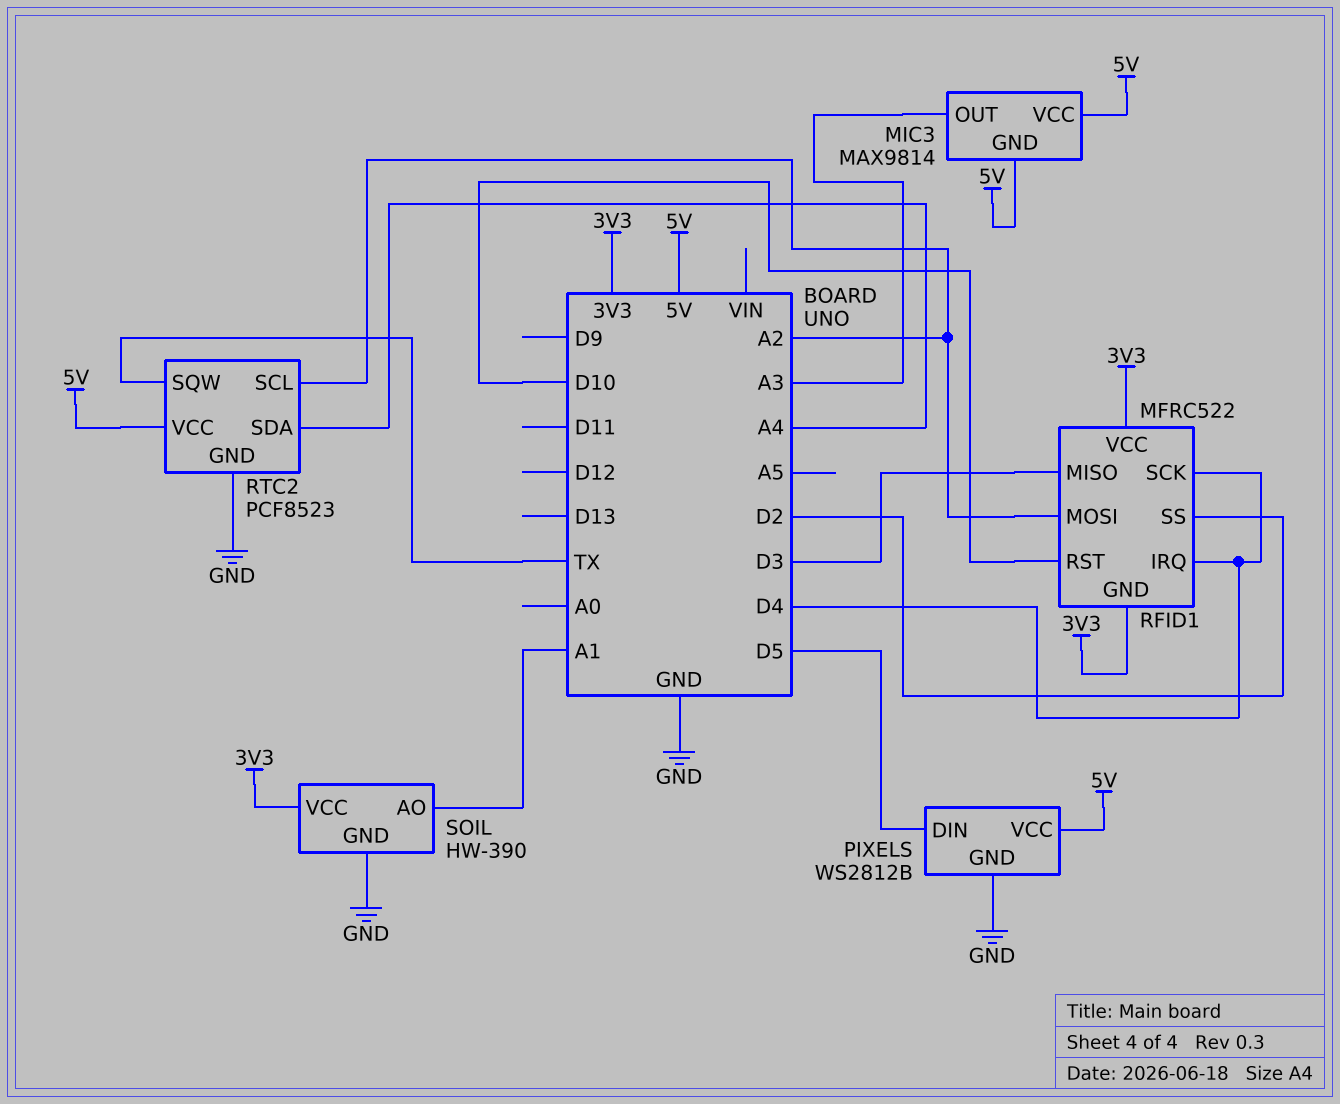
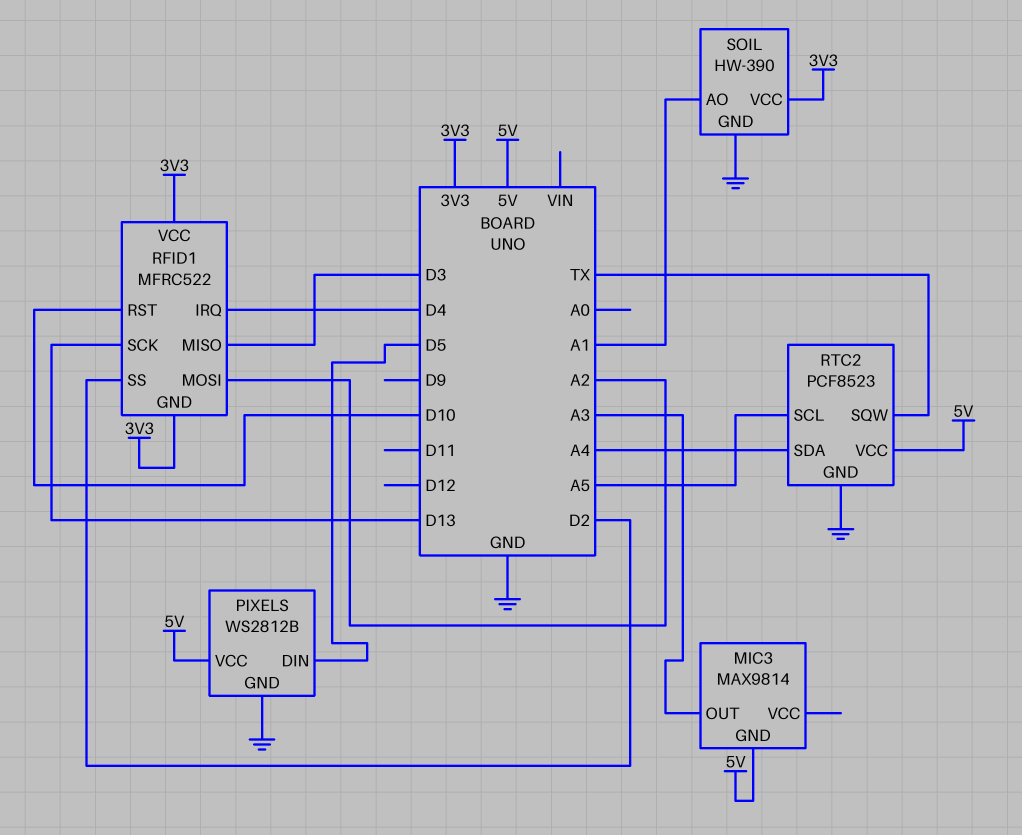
MIC3 pin VCC: 5V -> none
RFID1 pin SCK: D4 -> D13
RTC2 pin SCL: A2 -> A5

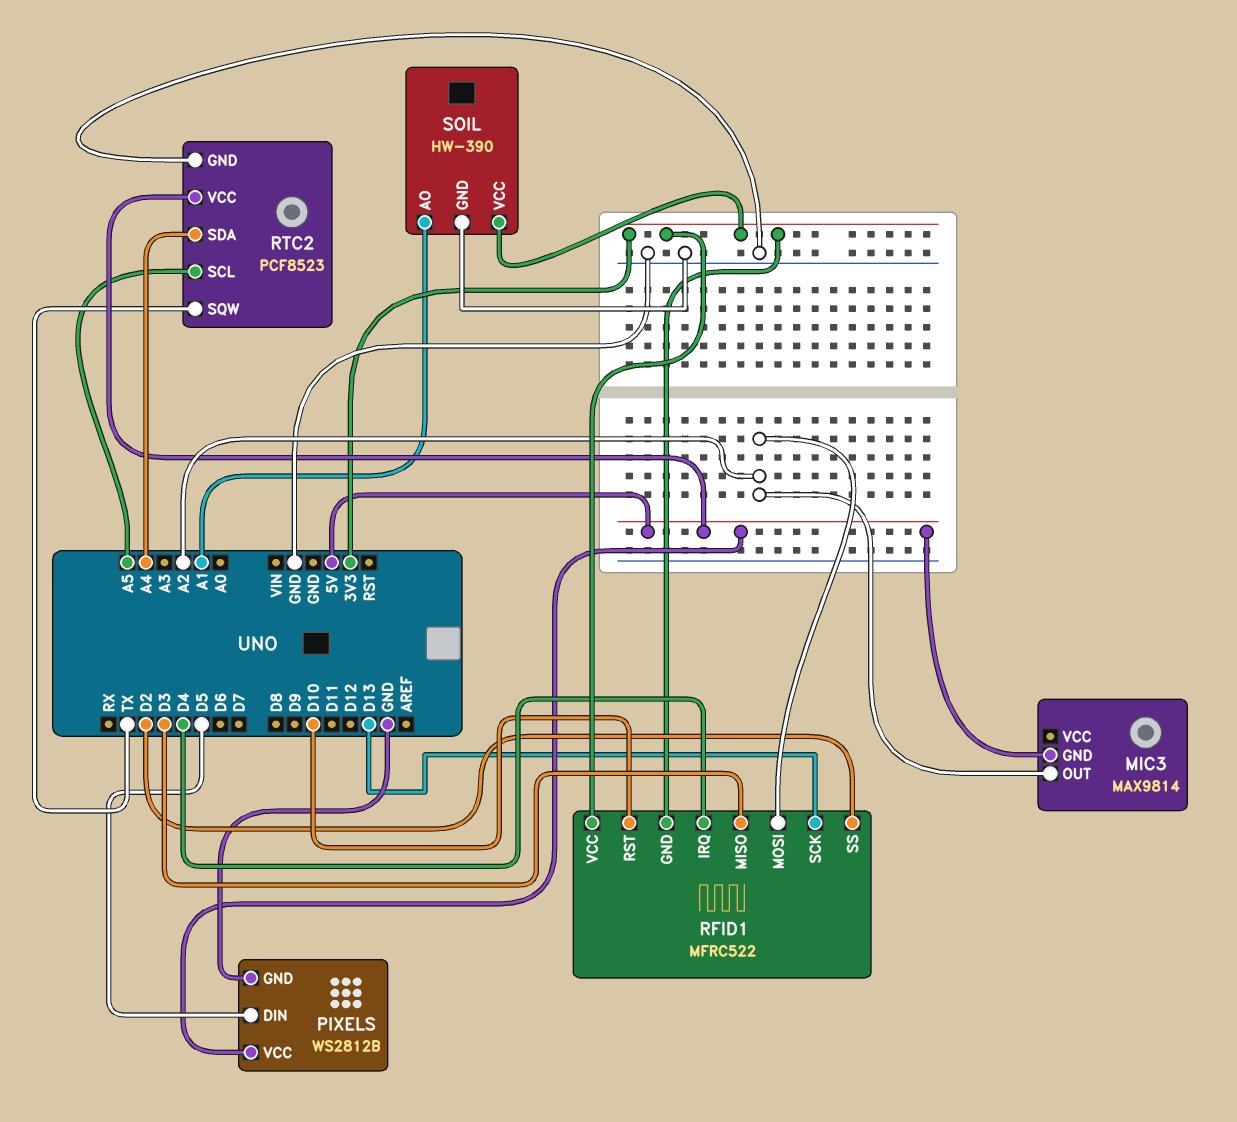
MIC3 pin OUT: A3 -> A2

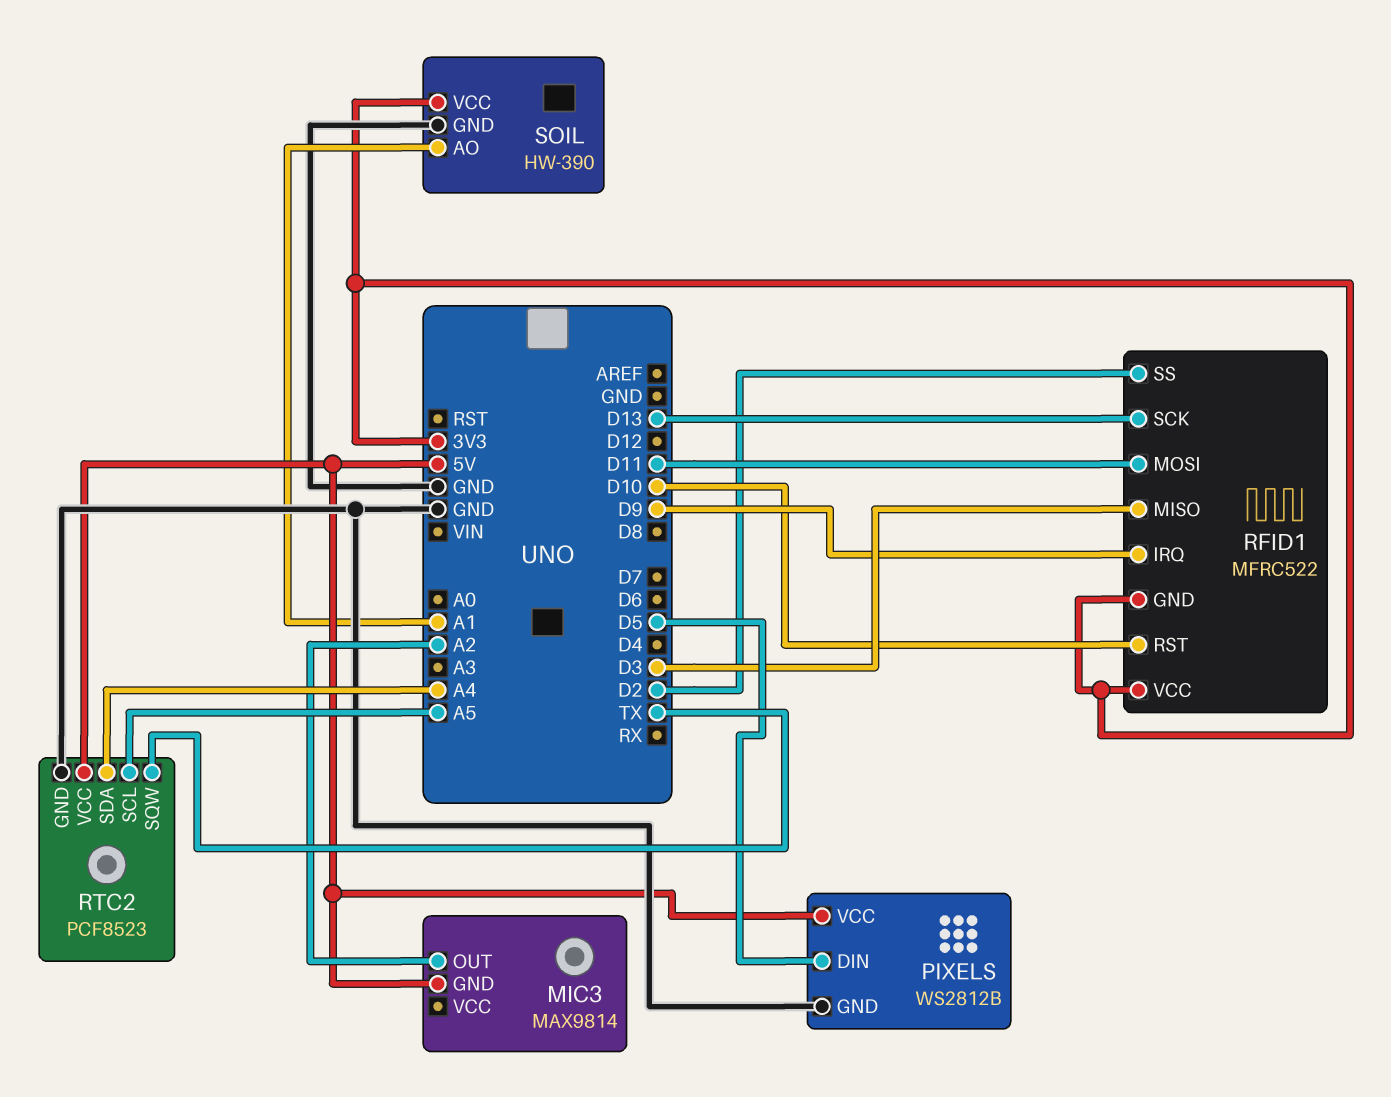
RFID1 pin IRQ: D4 -> D9
RFID1 pin MOSI: A2 -> D11

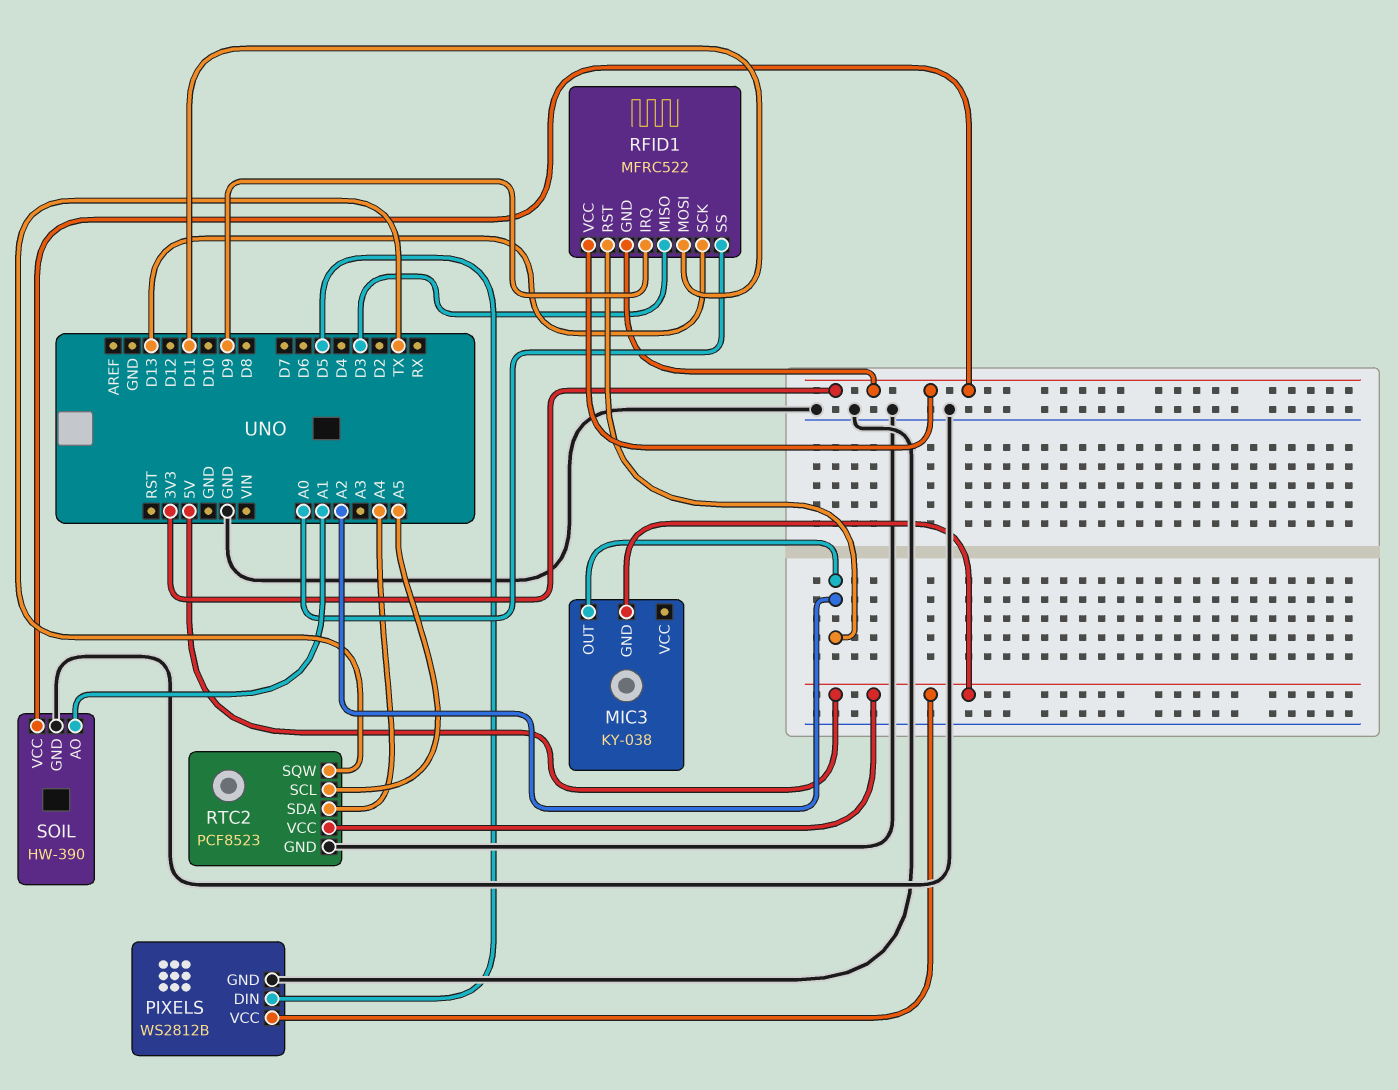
MIC3: MAX9814 -> KY-038
RFID1 pin RST: D10 -> A2
RFID1 pin SS: D2 -> A0

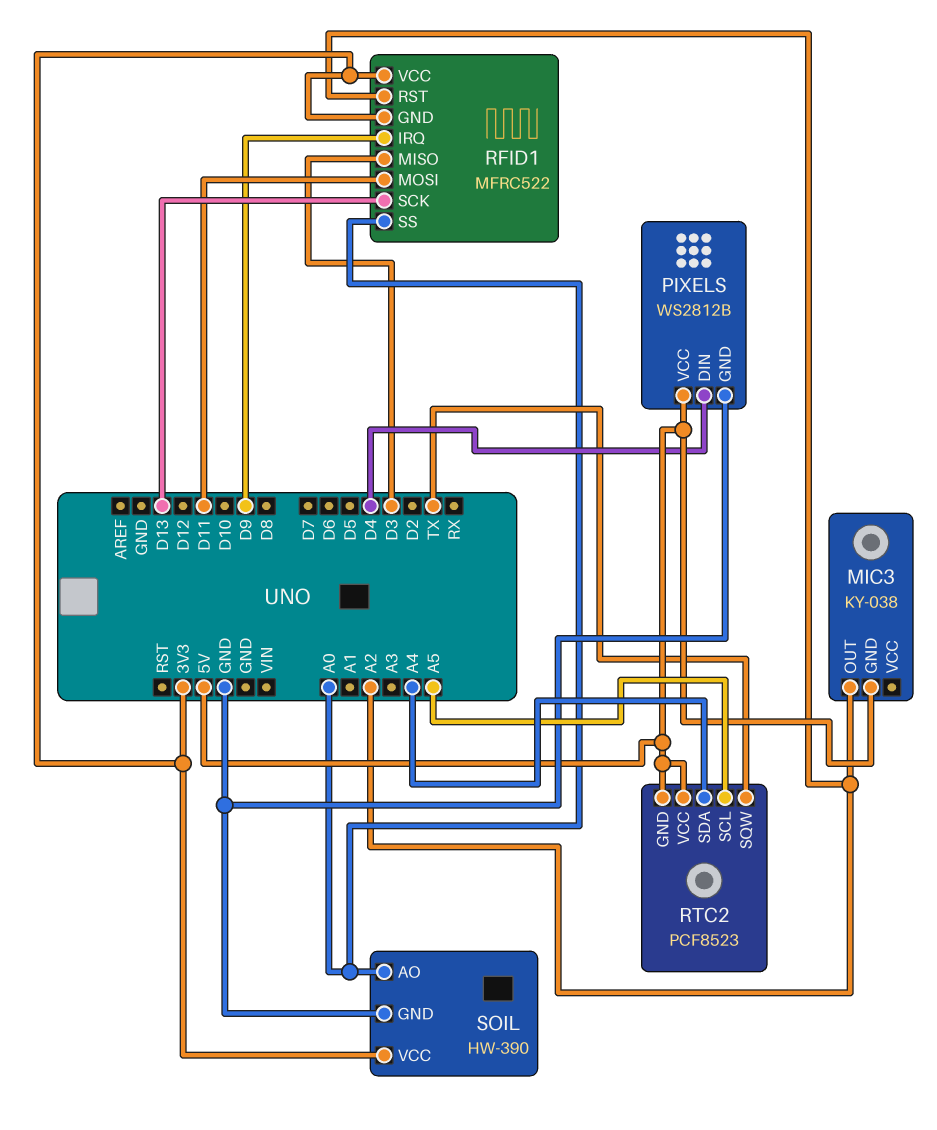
PIXELS pin DIN: D5 -> D4
RTC2 pin GND: GND -> 5V
SOIL pin AO: A1 -> A0

